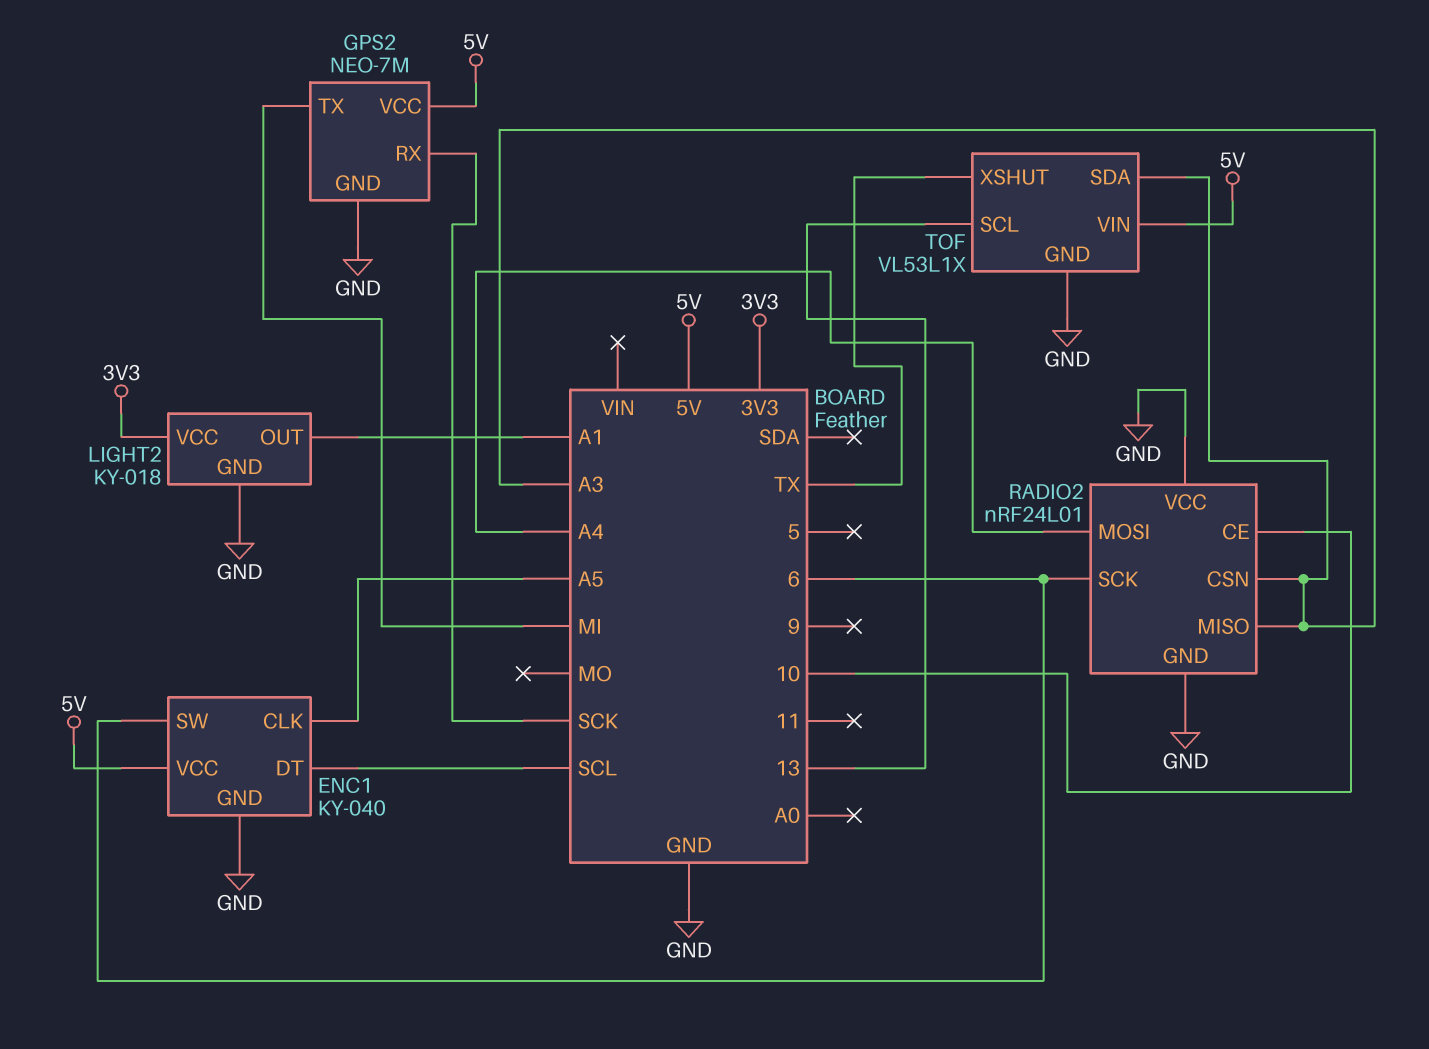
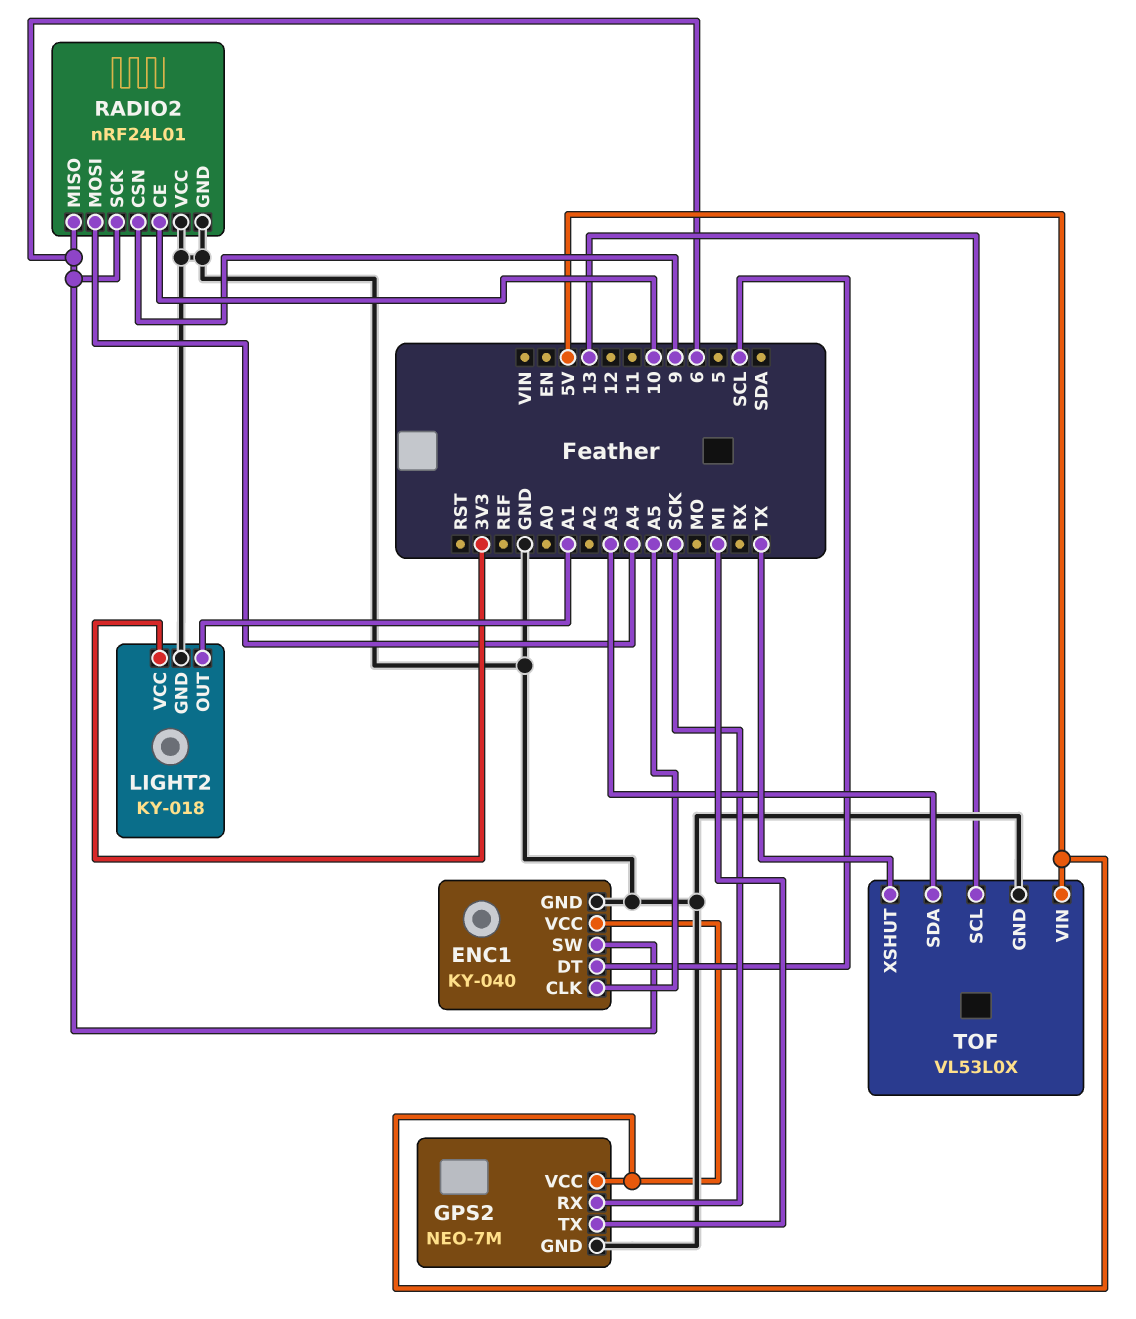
RADIO2 pin CSN: A3 -> 9
RADIO2 pin MISO: A3 -> 6
TOF: VL53L1X -> VL53L0X

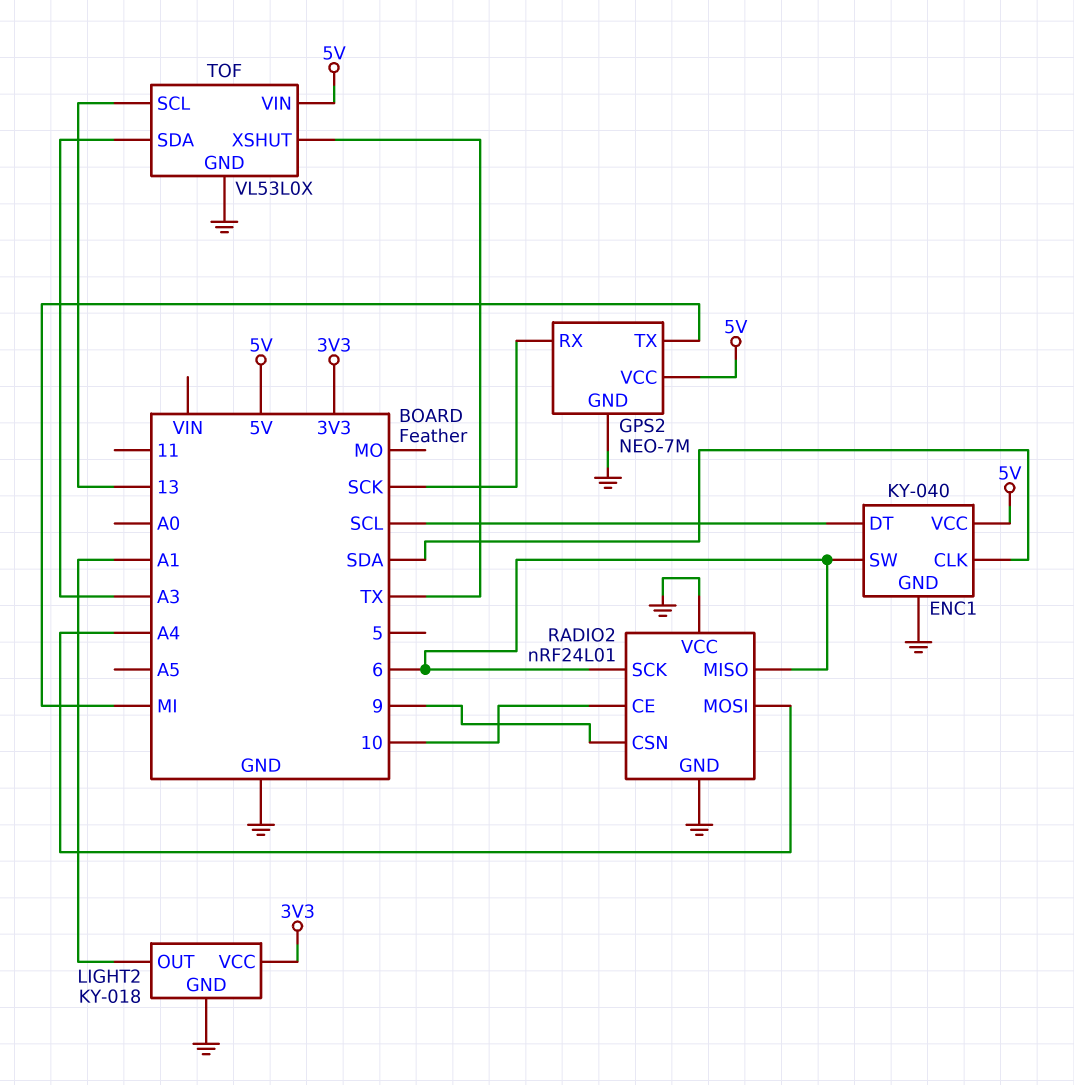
ENC1 pin CLK: A5 -> SDA

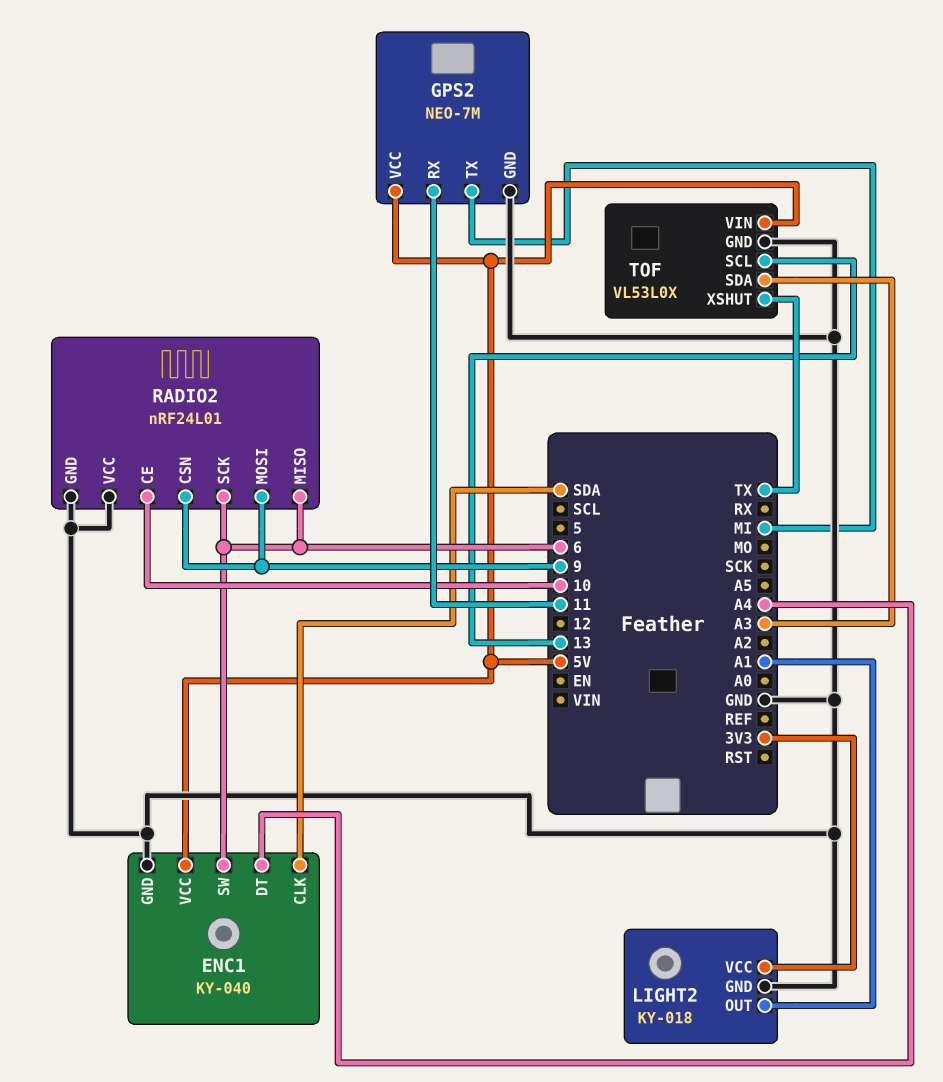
ENC1 pin DT: SCL -> A4
GPS2 pin RX: SCK -> 11
RADIO2 pin MOSI: A4 -> 9

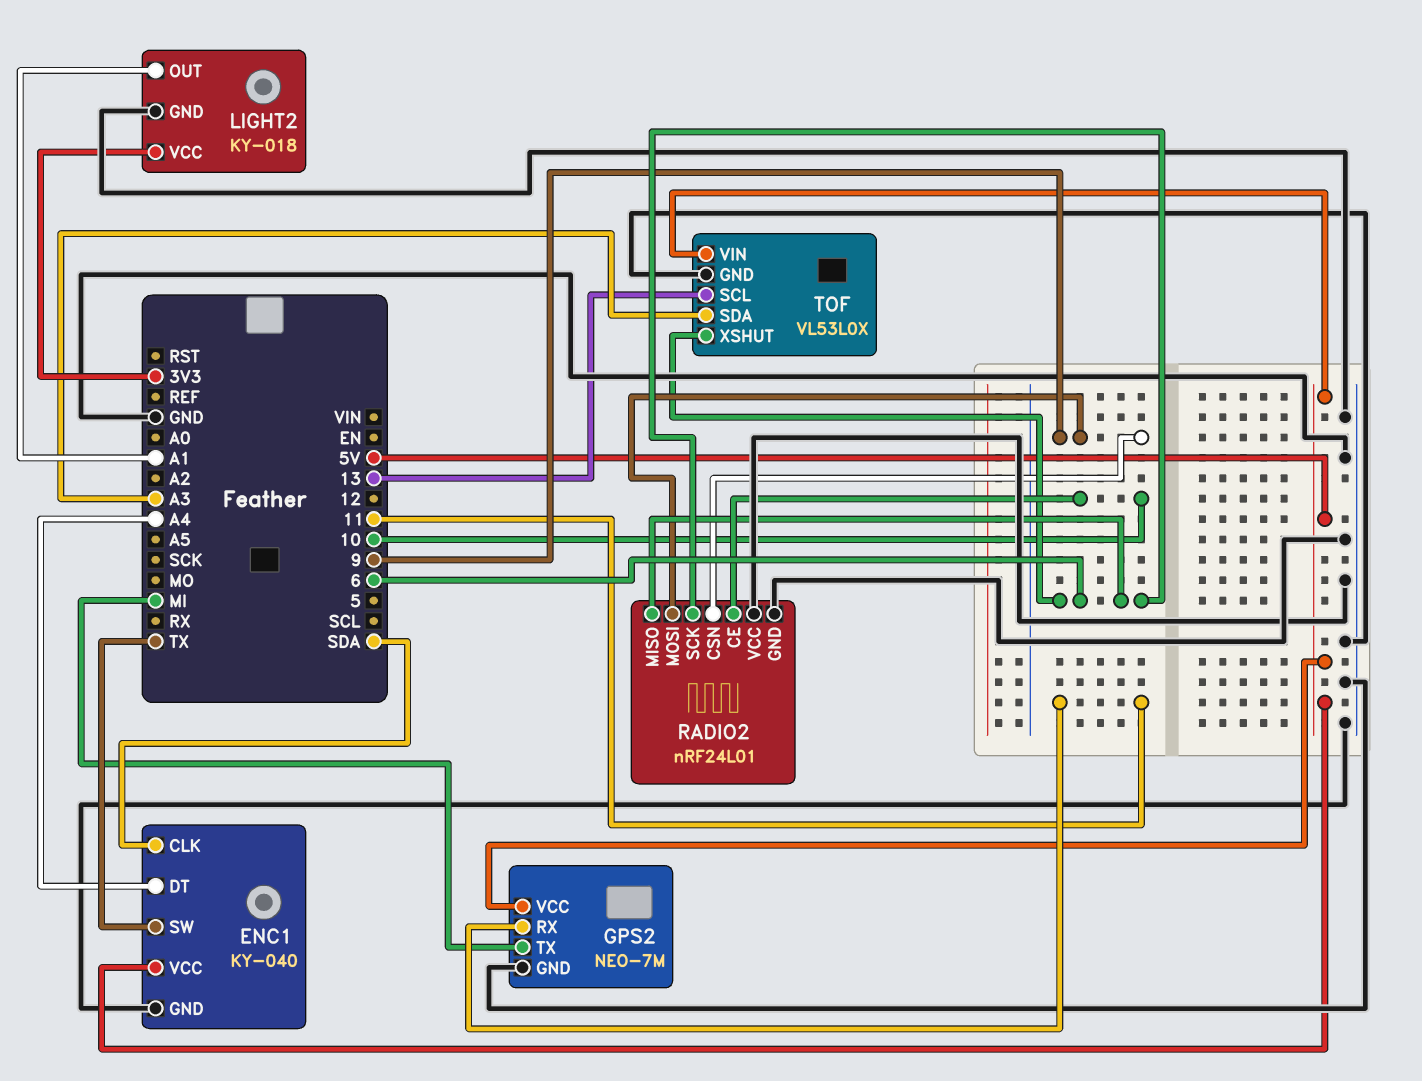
ENC1 pin SW: 6 -> TX
TOF pin XSHUT: TX -> 6

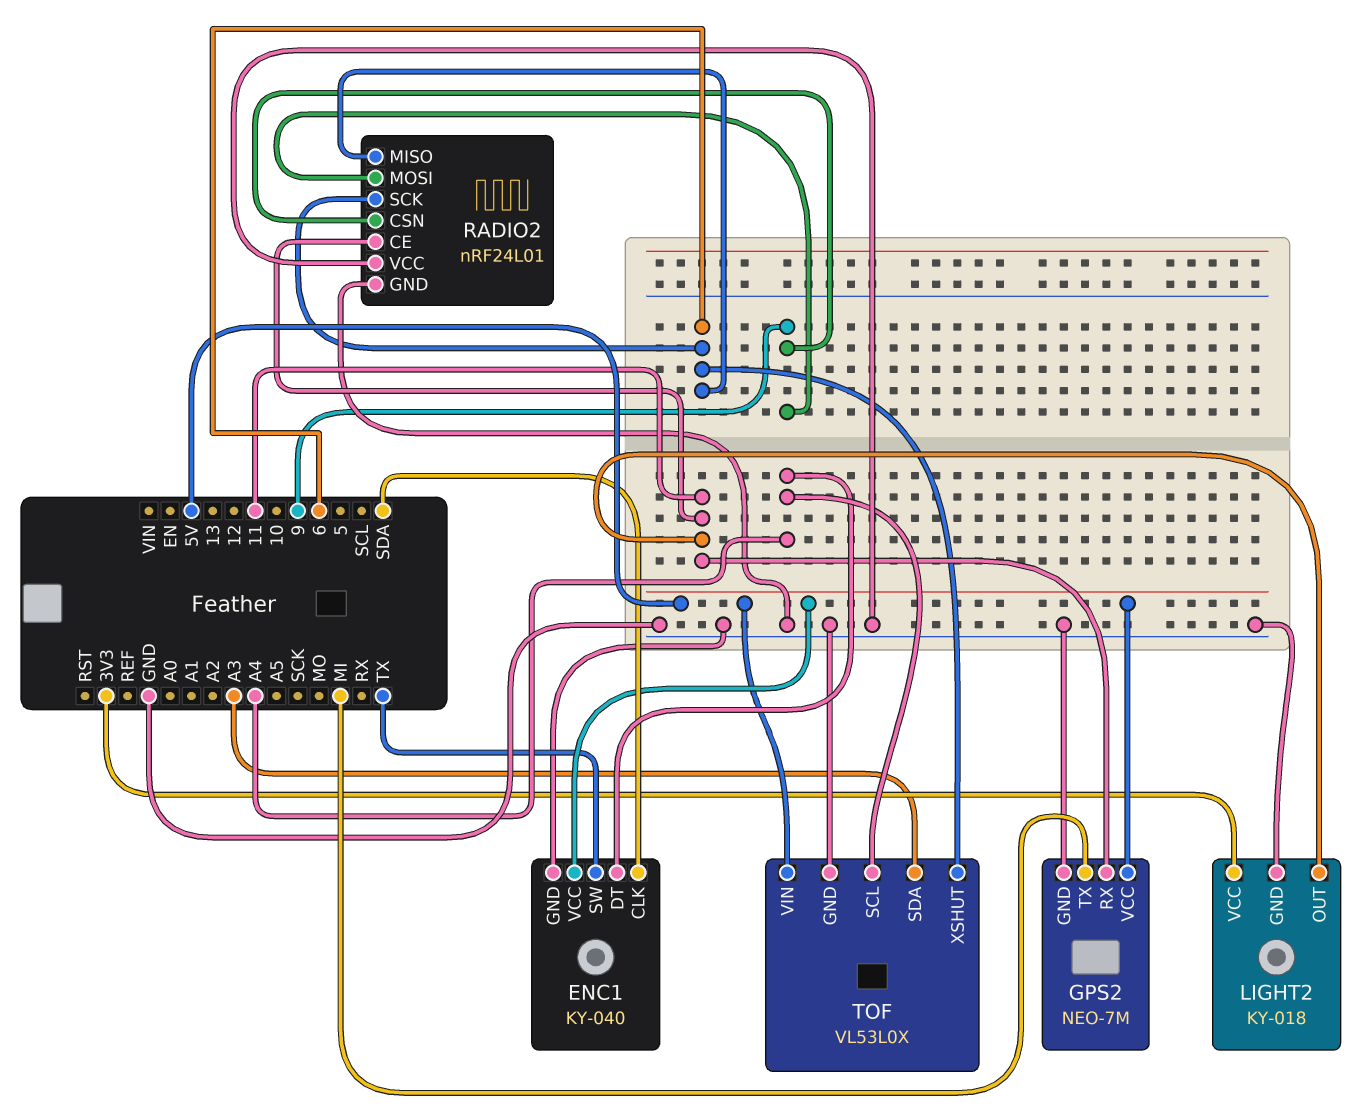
LIGHT2 pin OUT: A1 -> 11
RADIO2 pin CE: 10 -> 11
TOF pin SCL: 13 -> A4

